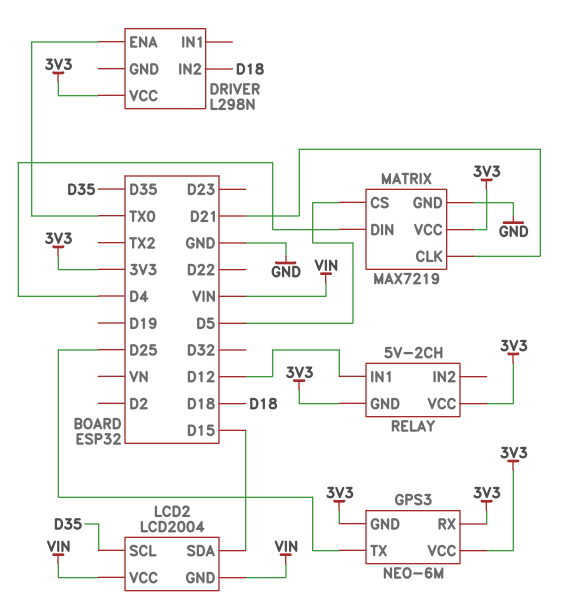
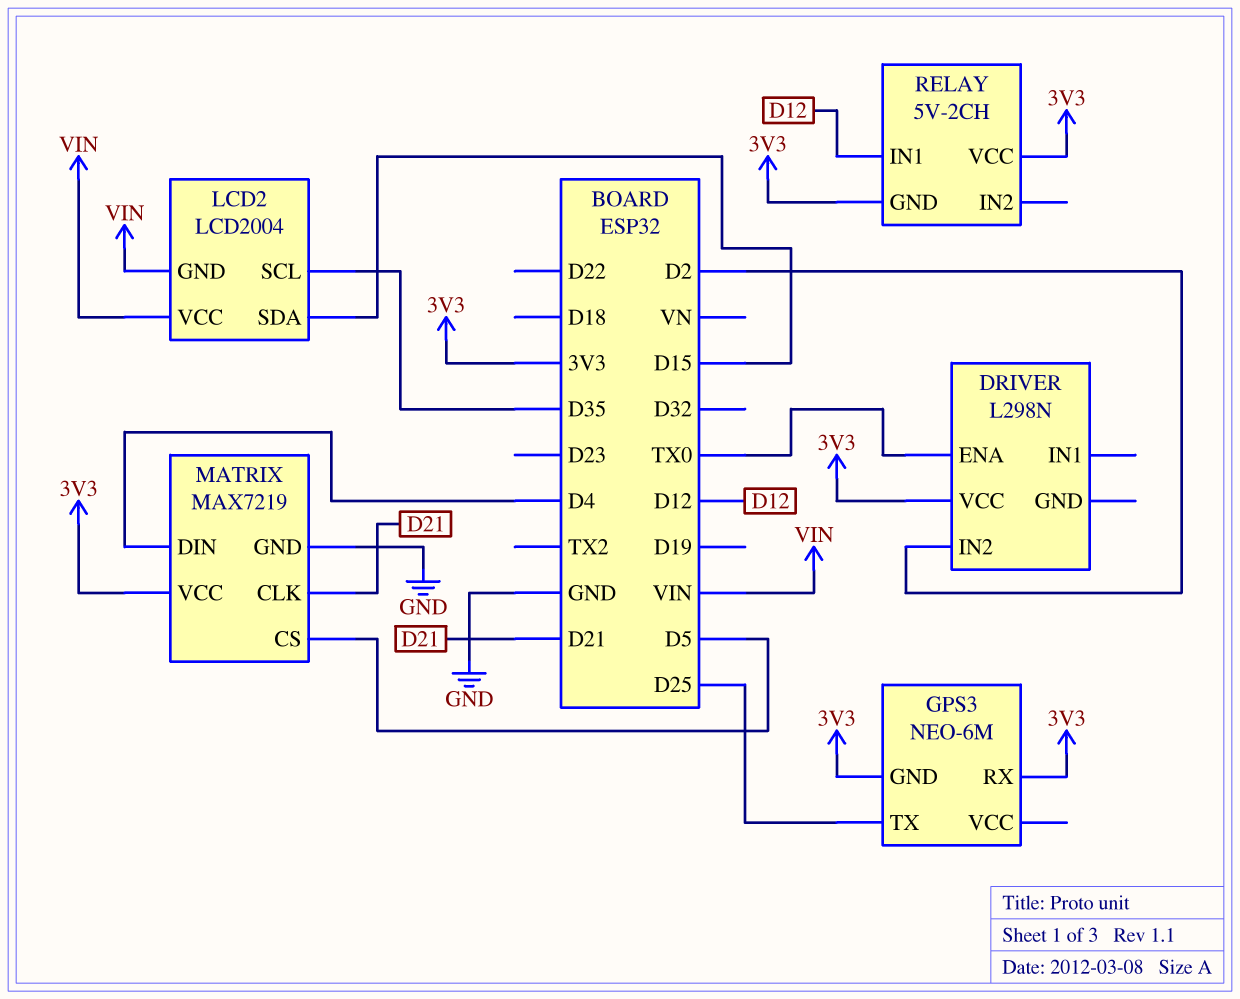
DRIVER pin IN2: D18 -> D2
GPS3 pin VCC: 3V3 -> none

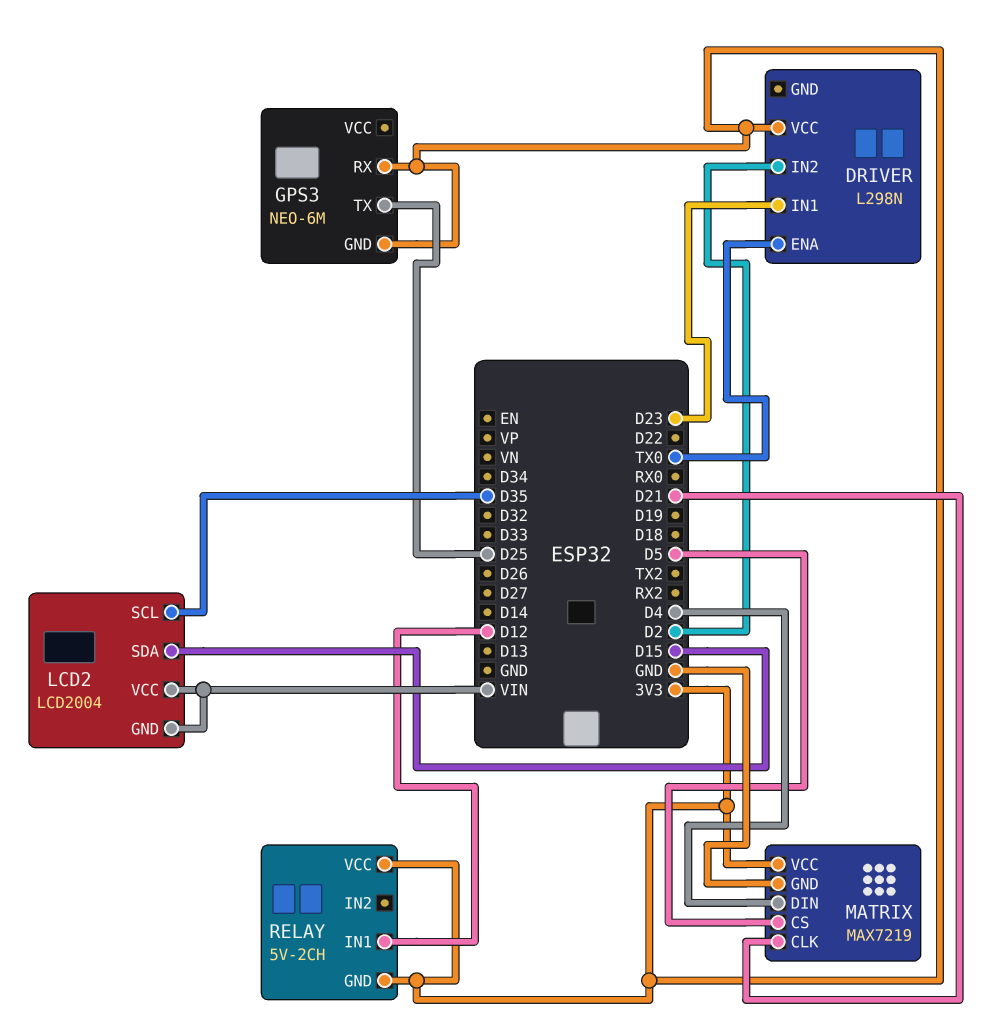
DRIVER pin IN1: none -> D23

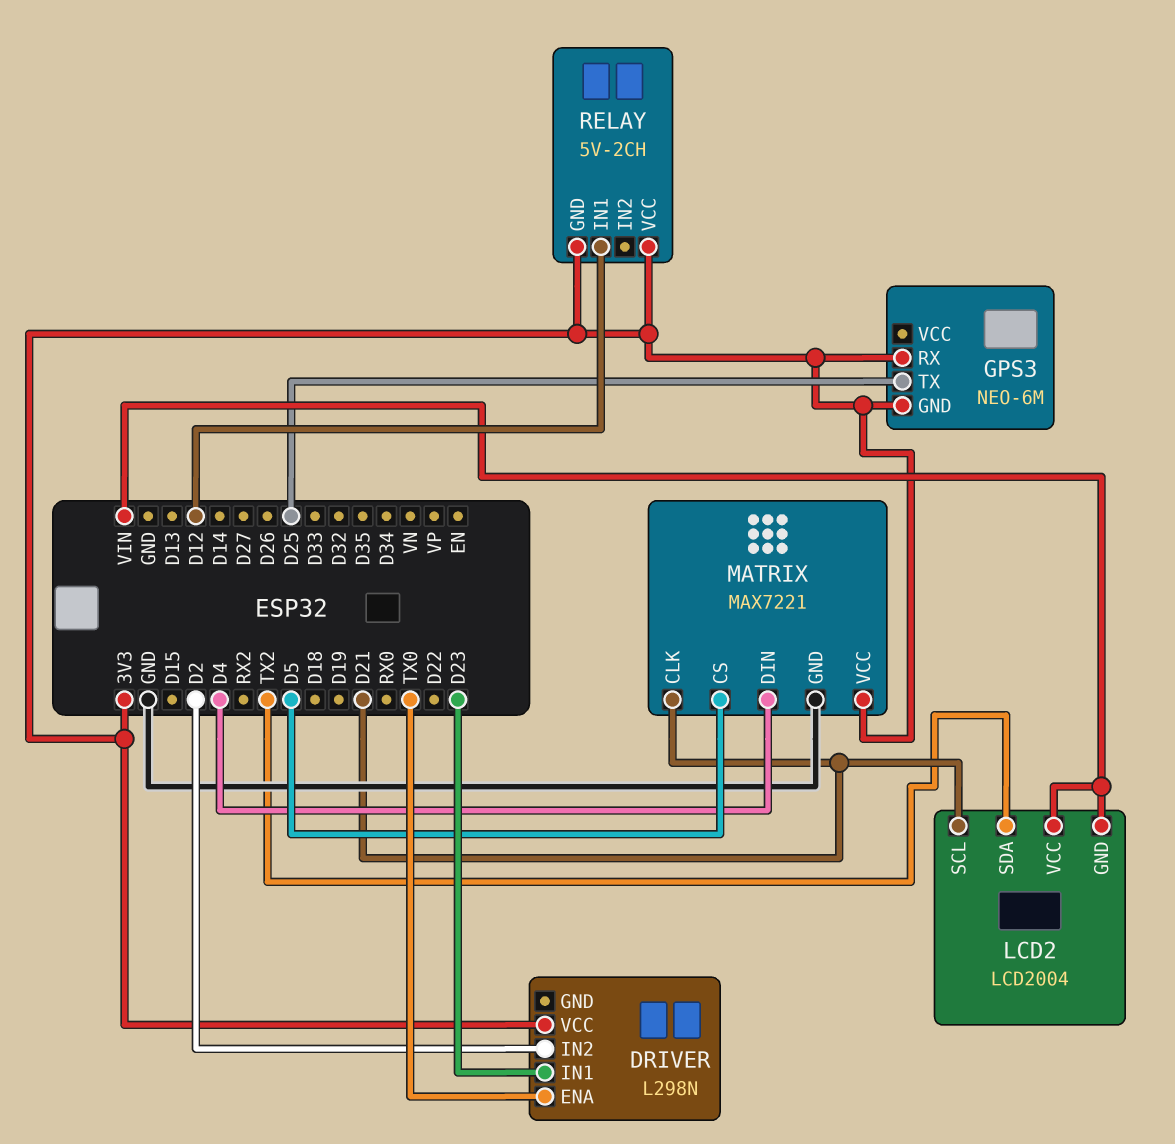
LCD2 pin SCL: D35 -> D21
LCD2 pin SDA: D15 -> TX2
MATRIX: MAX7219 -> MAX7221

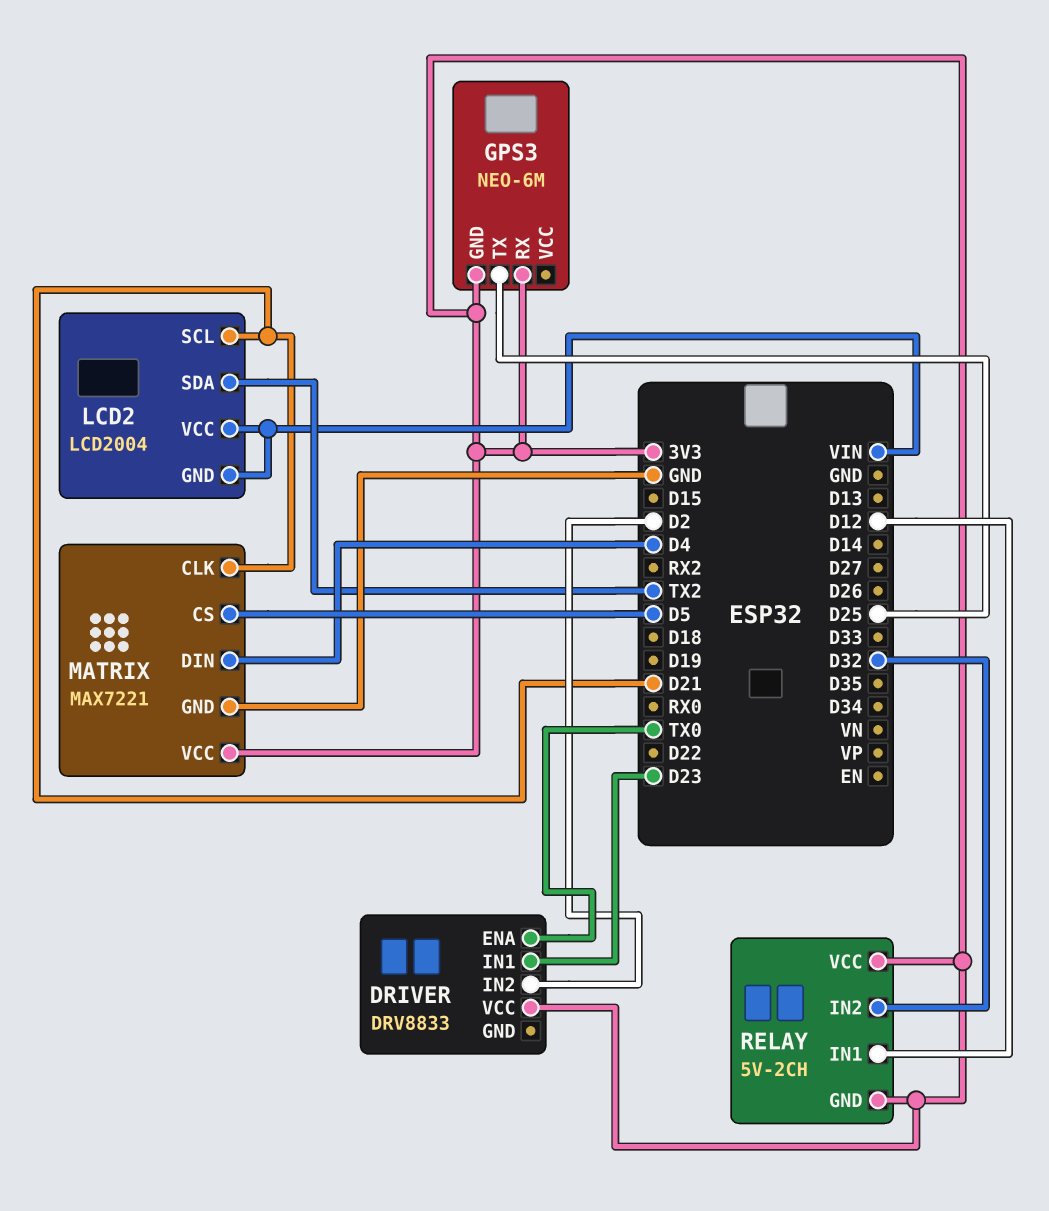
DRIVER: L298N -> DRV8833
RELAY pin IN2: none -> D32

